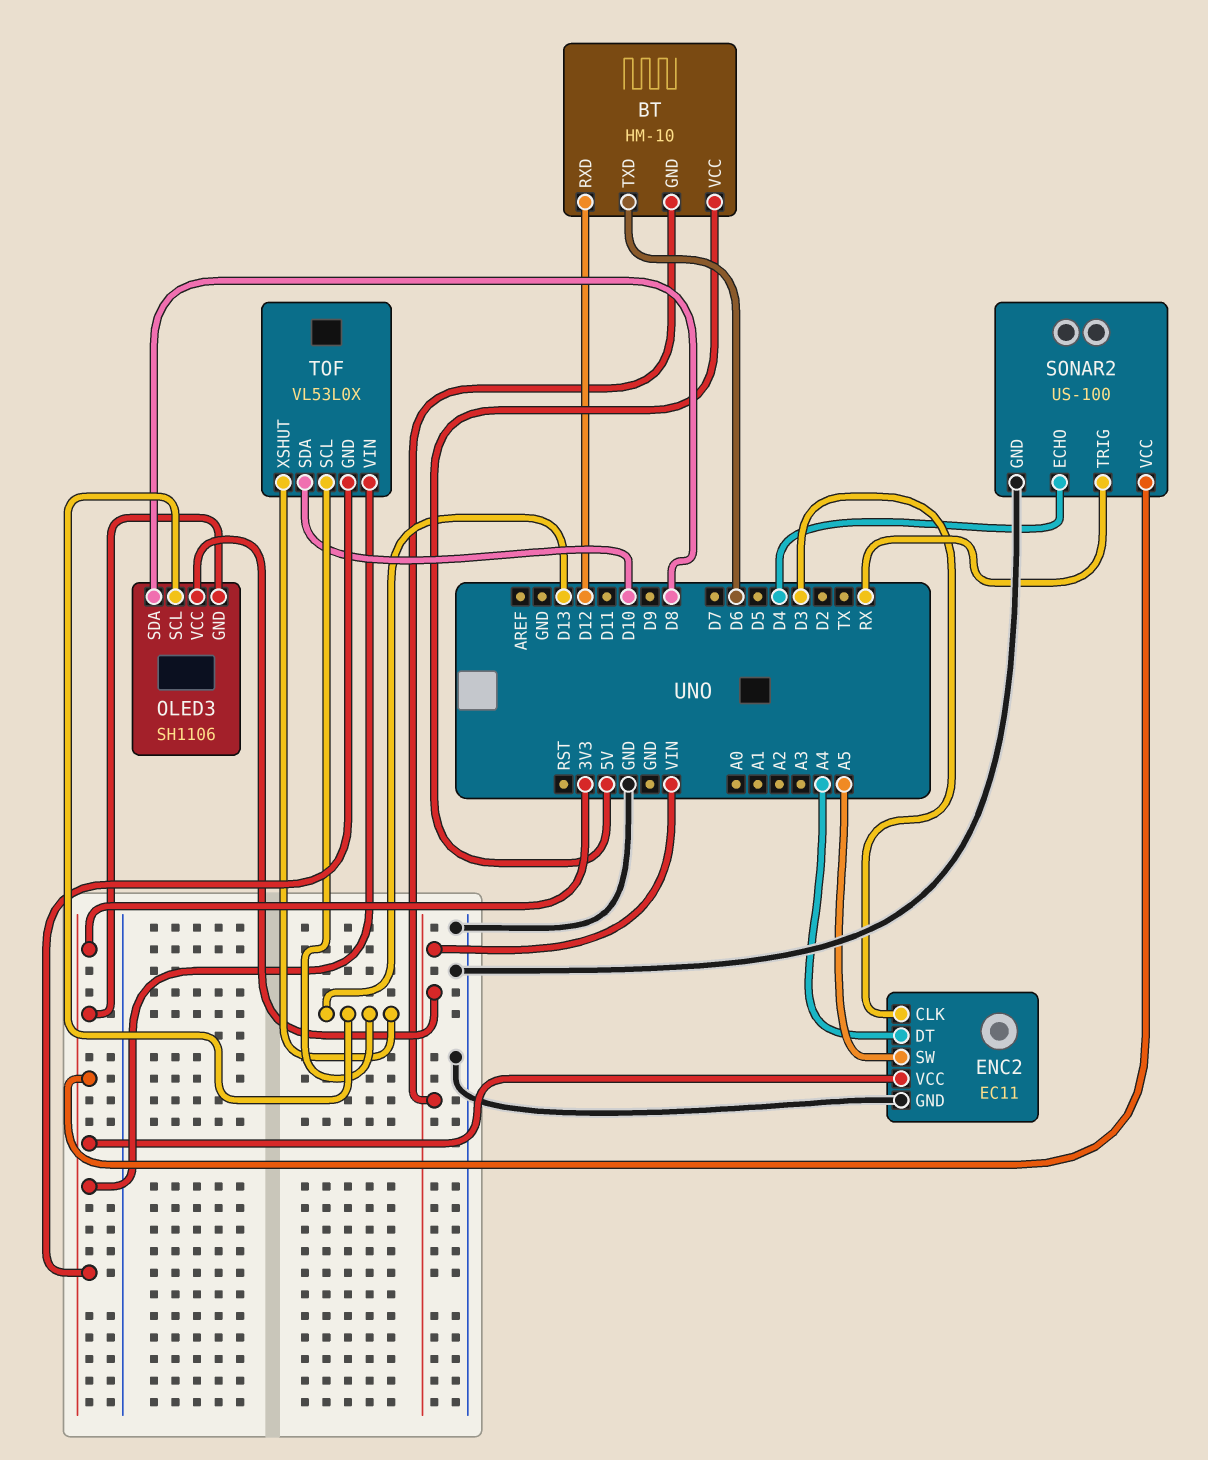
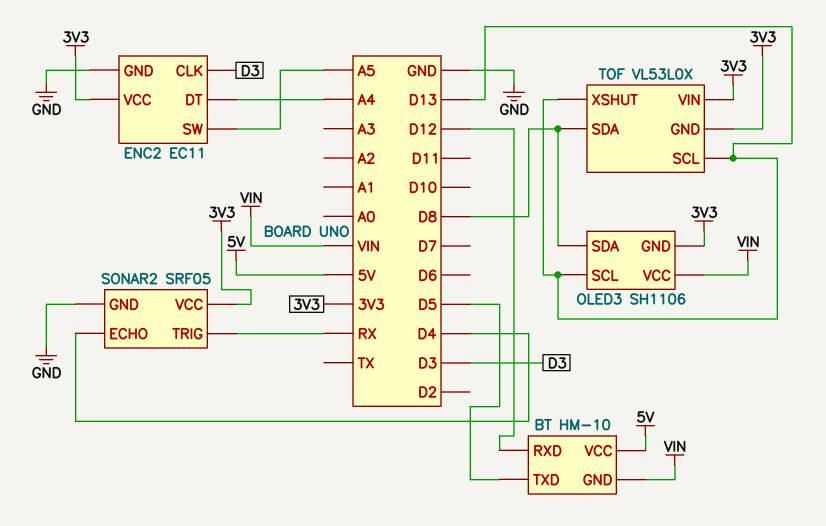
BT pin TXD: D6 -> D5
SONAR2: US-100 -> SRF05
TOF pin SDA: D10 -> D8

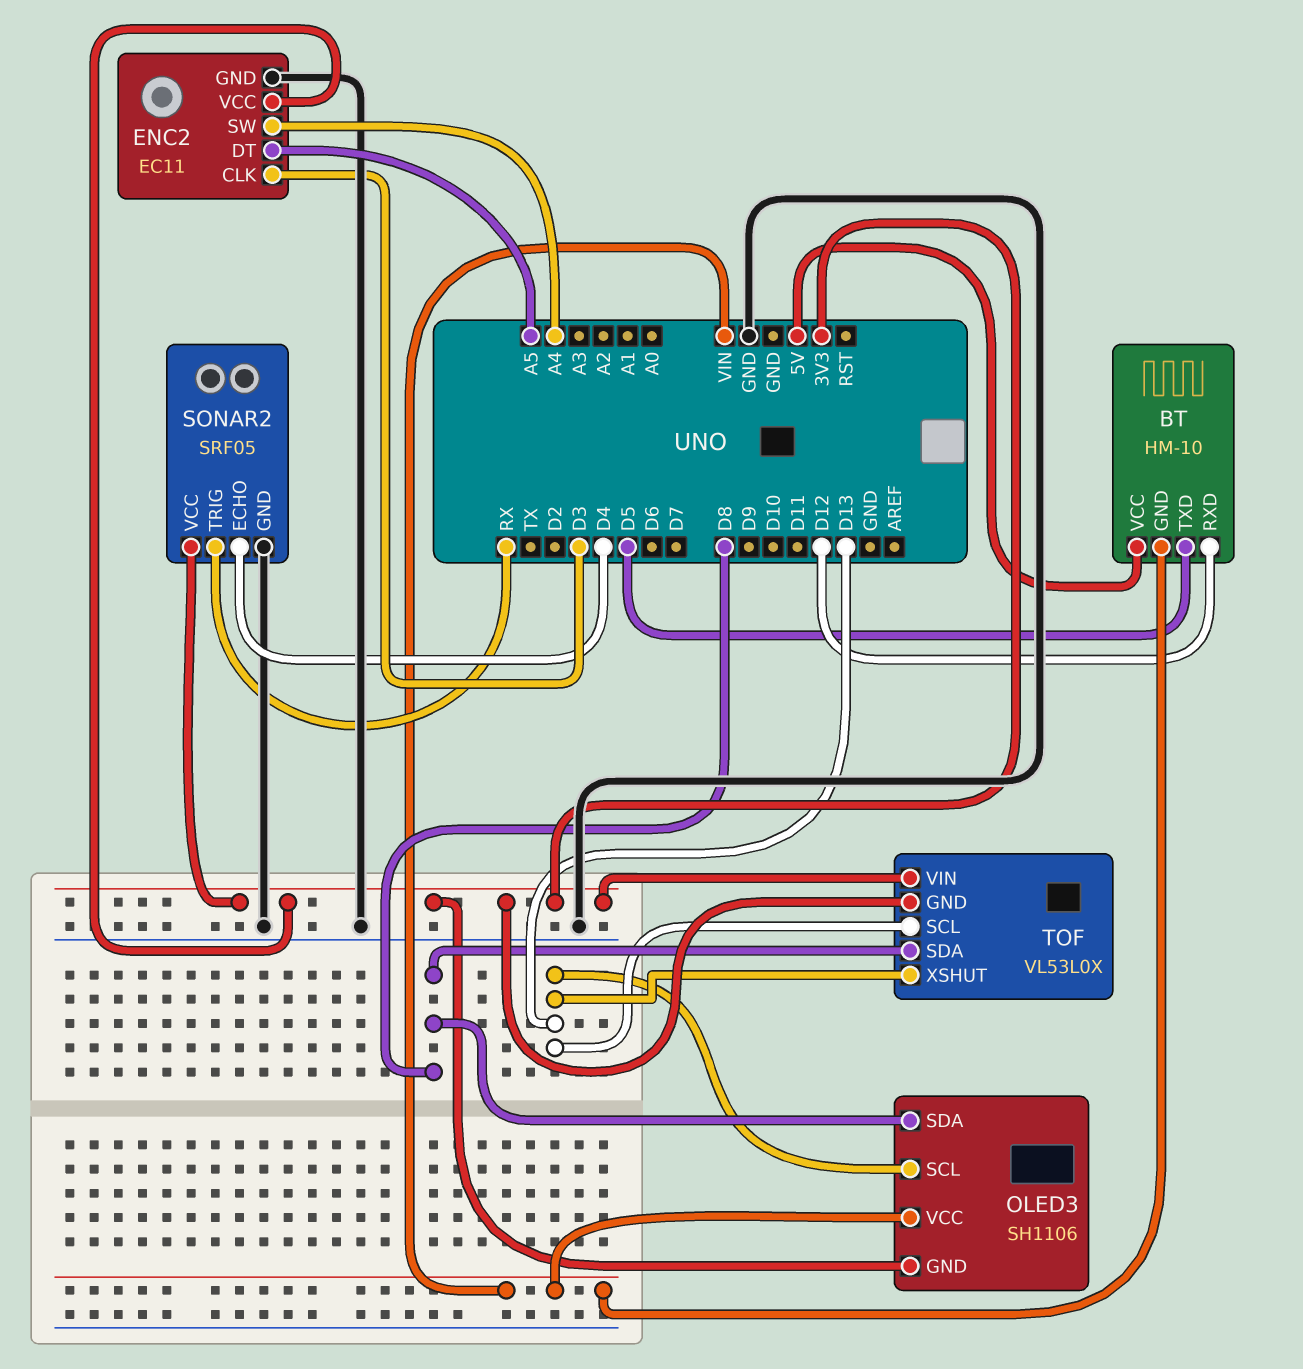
ENC2 pin DT: A4 -> A5
ENC2 pin SW: A5 -> A4

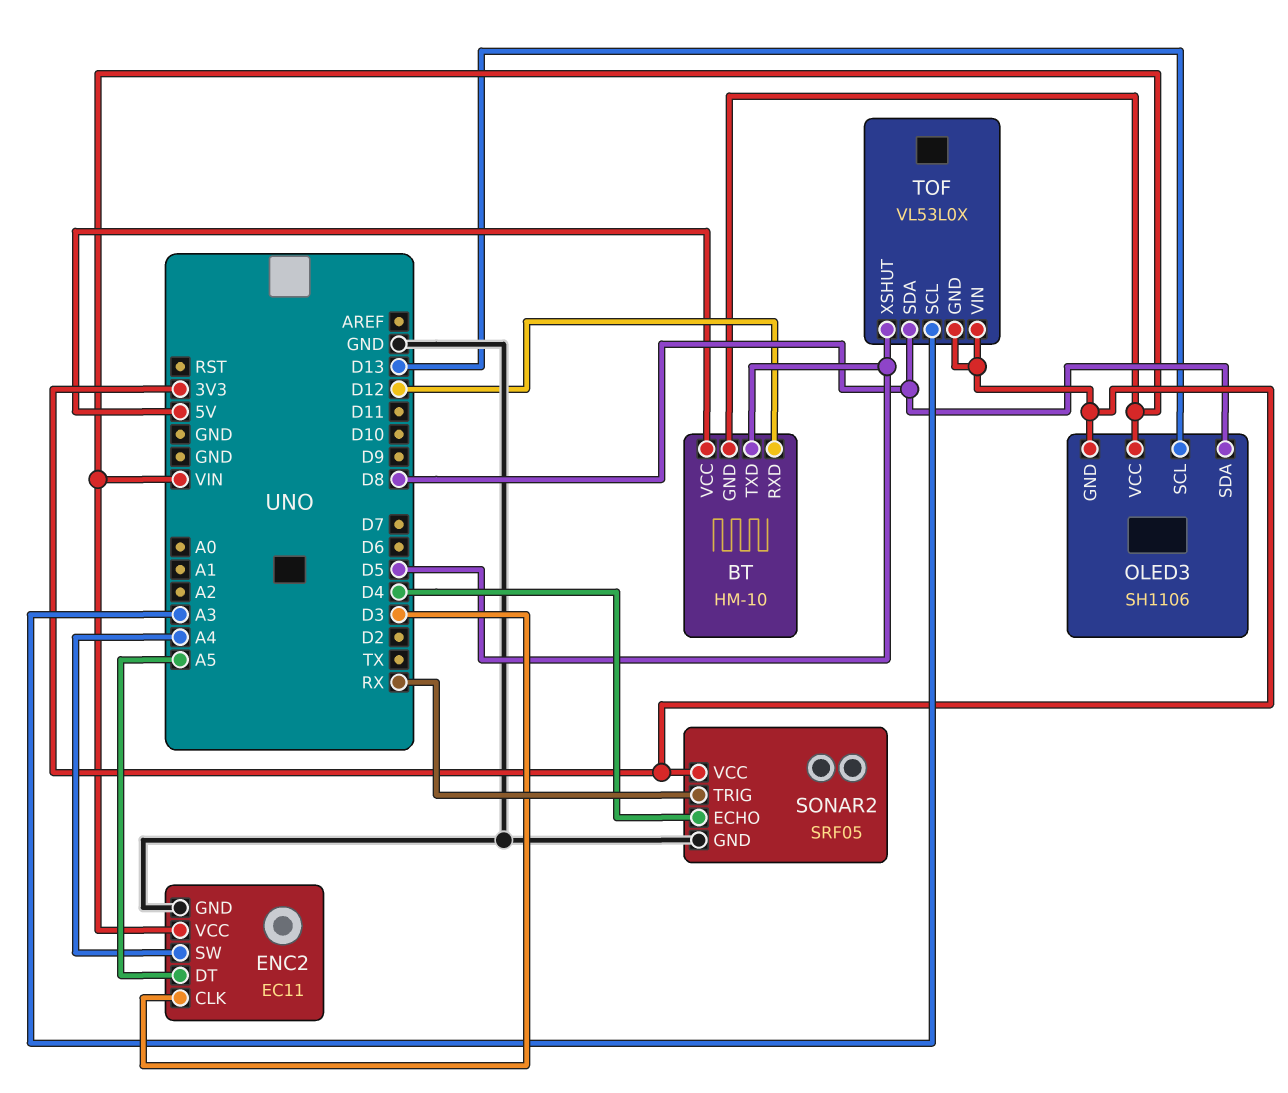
ENC2 pin VCC: 3V3 -> VIN
TOF pin SCL: D13 -> A3
TOF pin XSHUT: D13 -> D5

